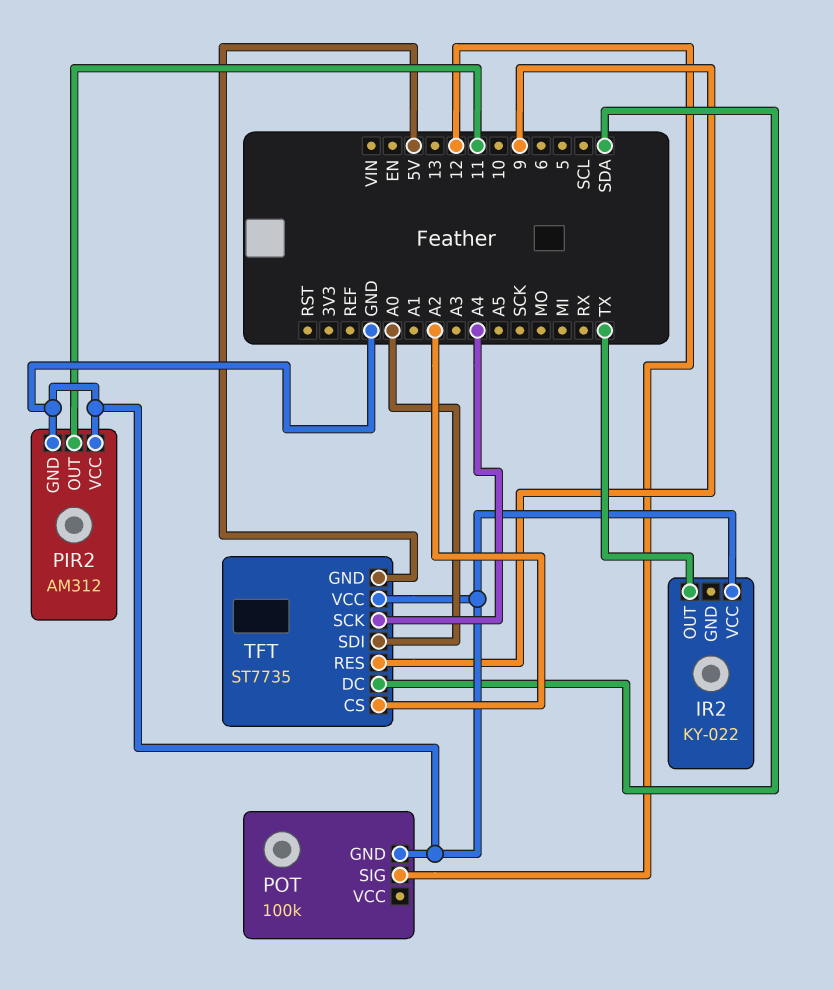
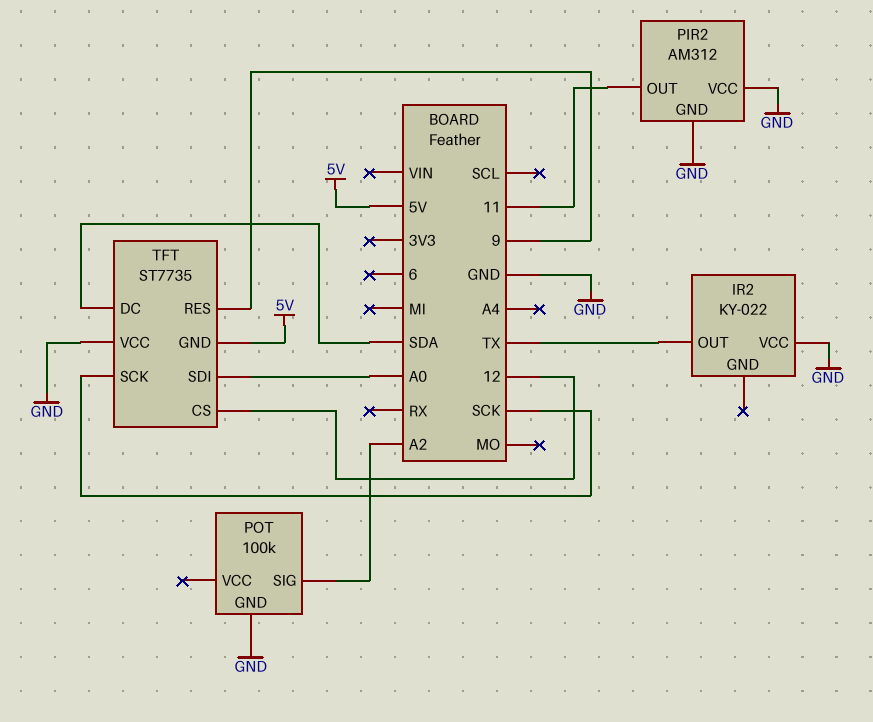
POT pin SIG: 12 -> A2
TFT pin CS: A2 -> 12
TFT pin SCK: A4 -> SCK

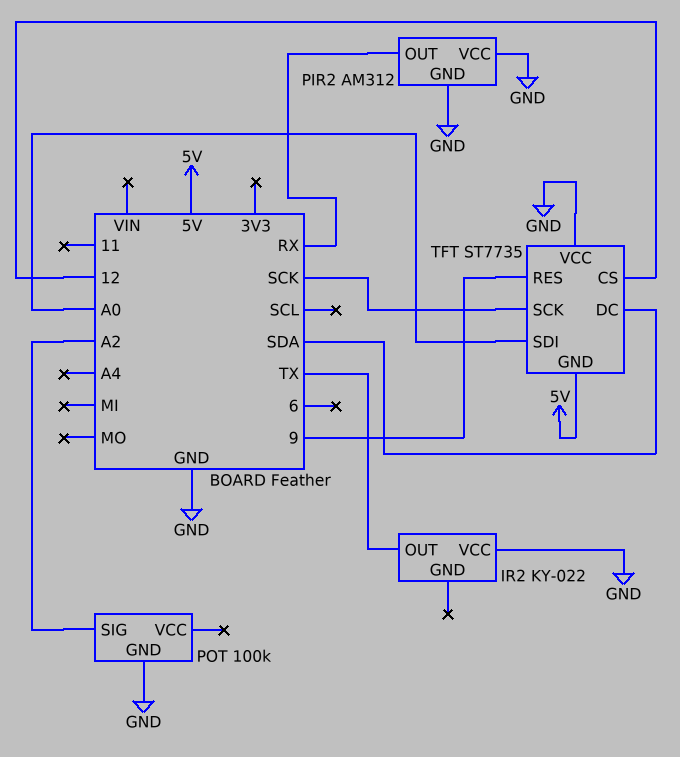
PIR2 pin OUT: 11 -> RX

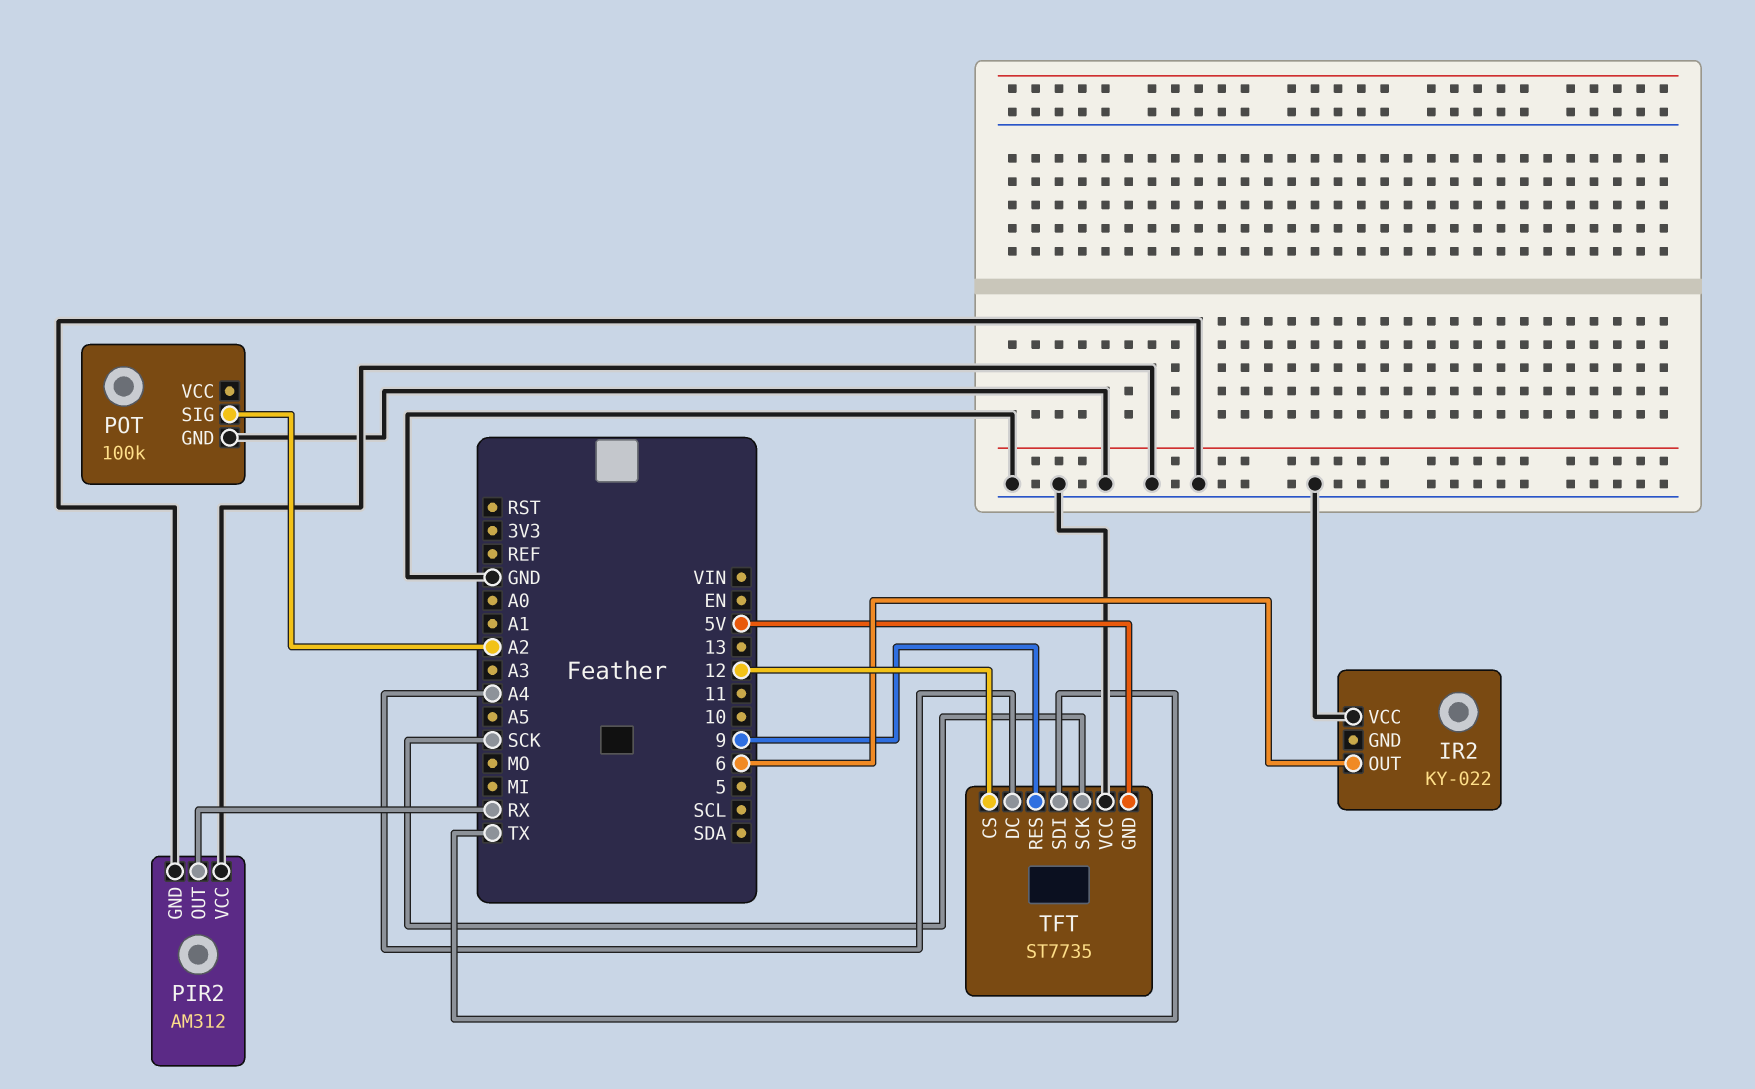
IR2 pin OUT: TX -> 6
TFT pin DC: SDA -> A4
TFT pin SDI: A0 -> TX

